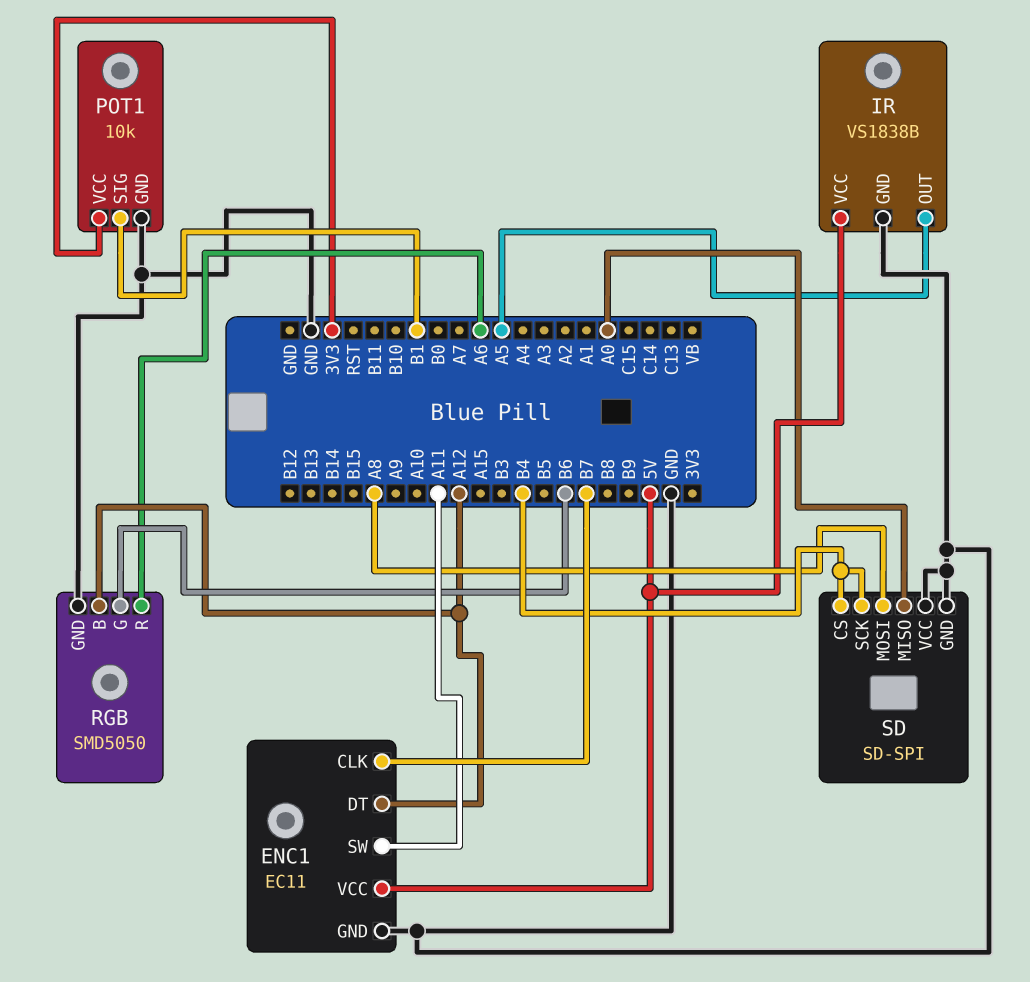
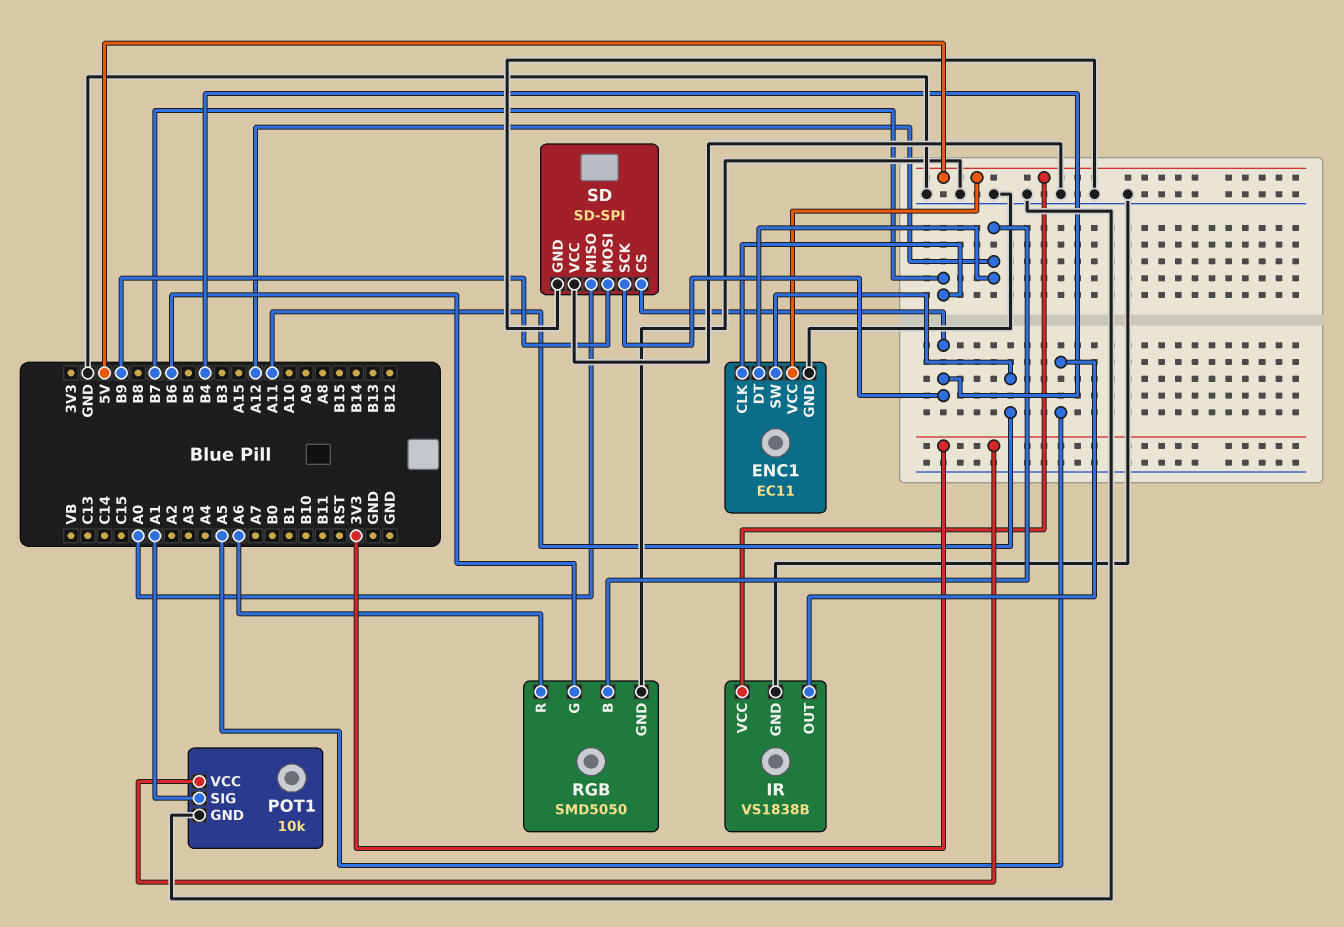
POT1 pin SIG: B1 -> A1
SD pin MOSI: A8 -> B9

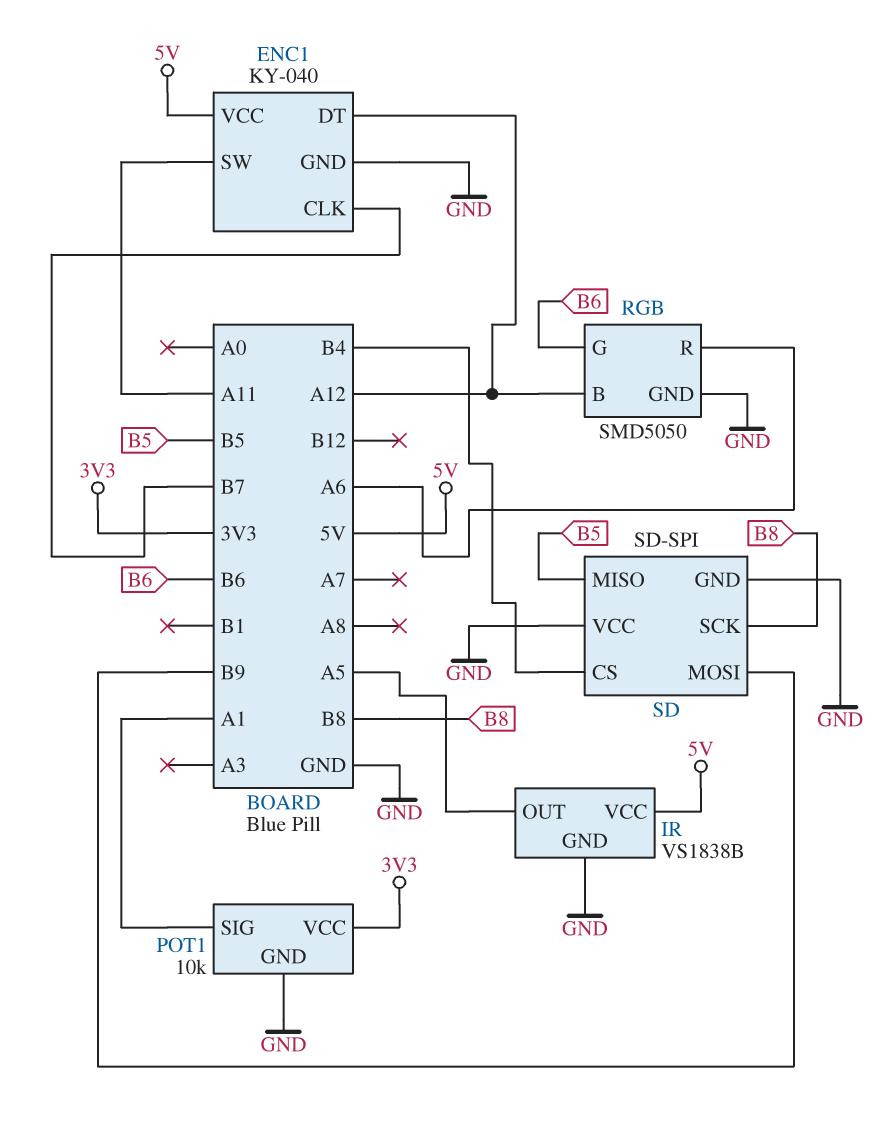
ENC1: EC11 -> KY-040
SD pin MISO: A0 -> B5
SD pin SCK: B4 -> B8

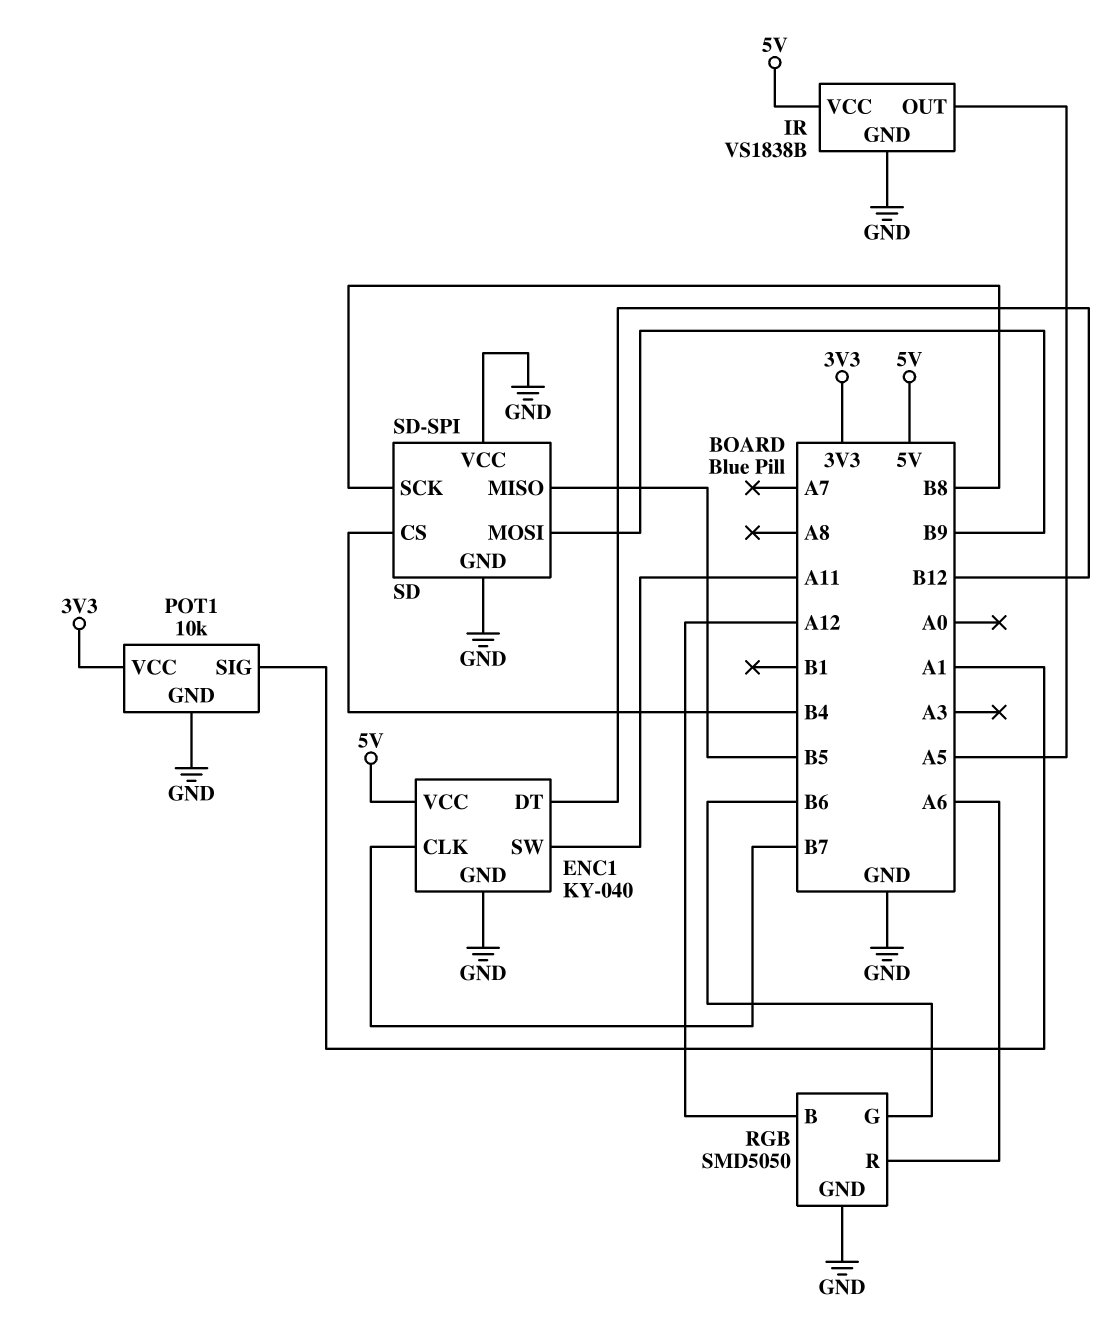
ENC1 pin DT: A12 -> B12

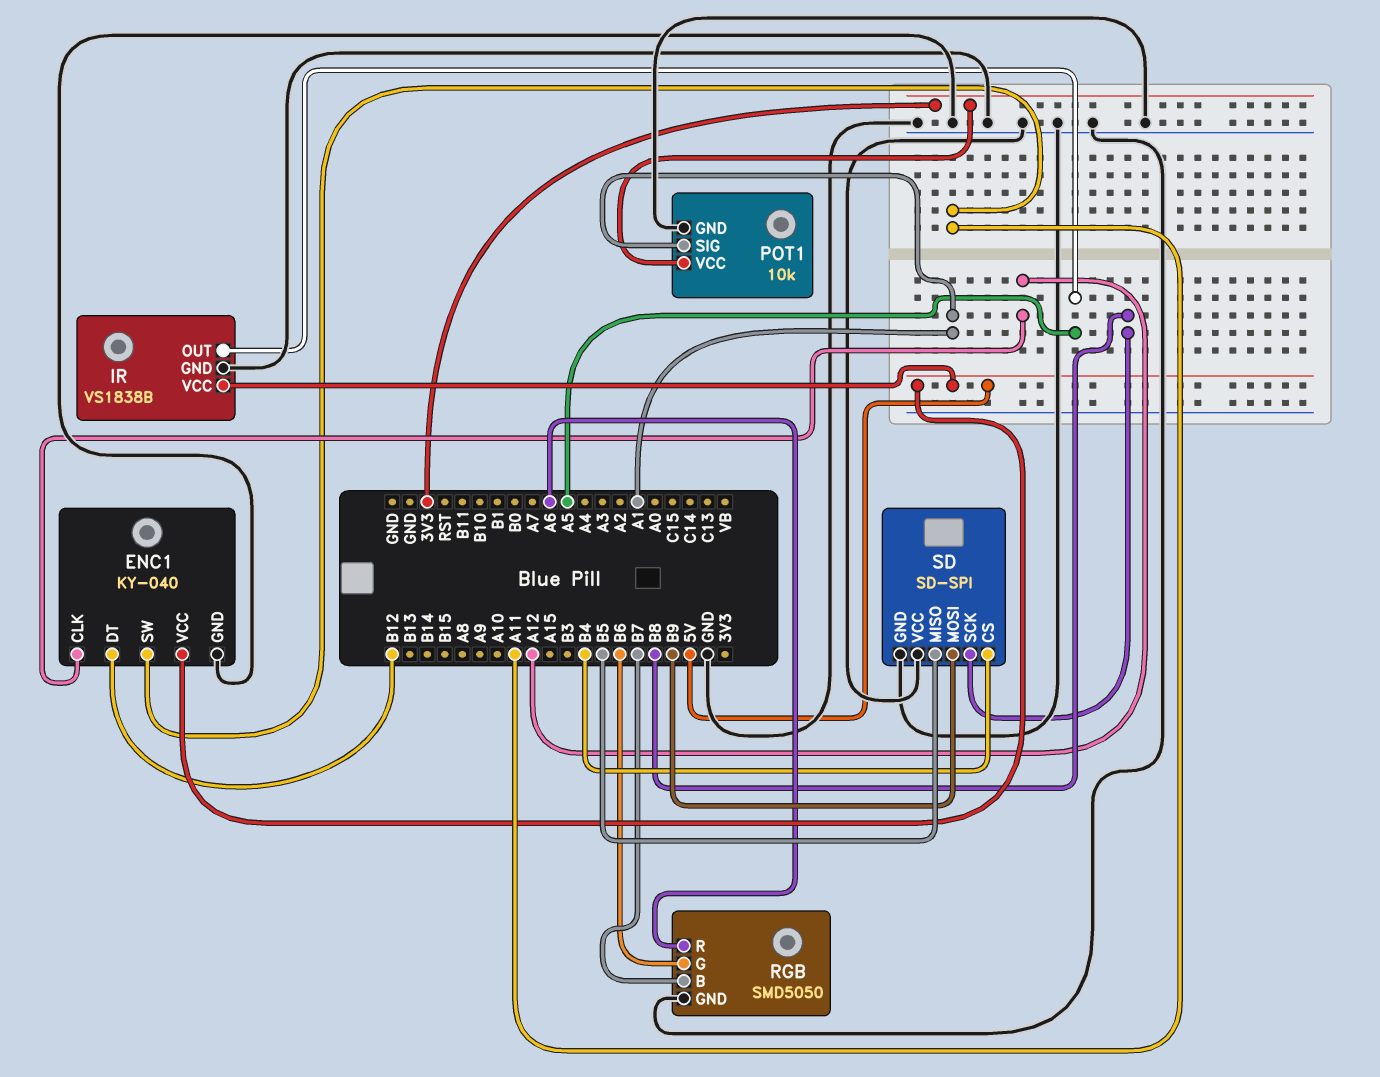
ENC1 pin CLK: B7 -> A12
RGB pin B: A12 -> B7

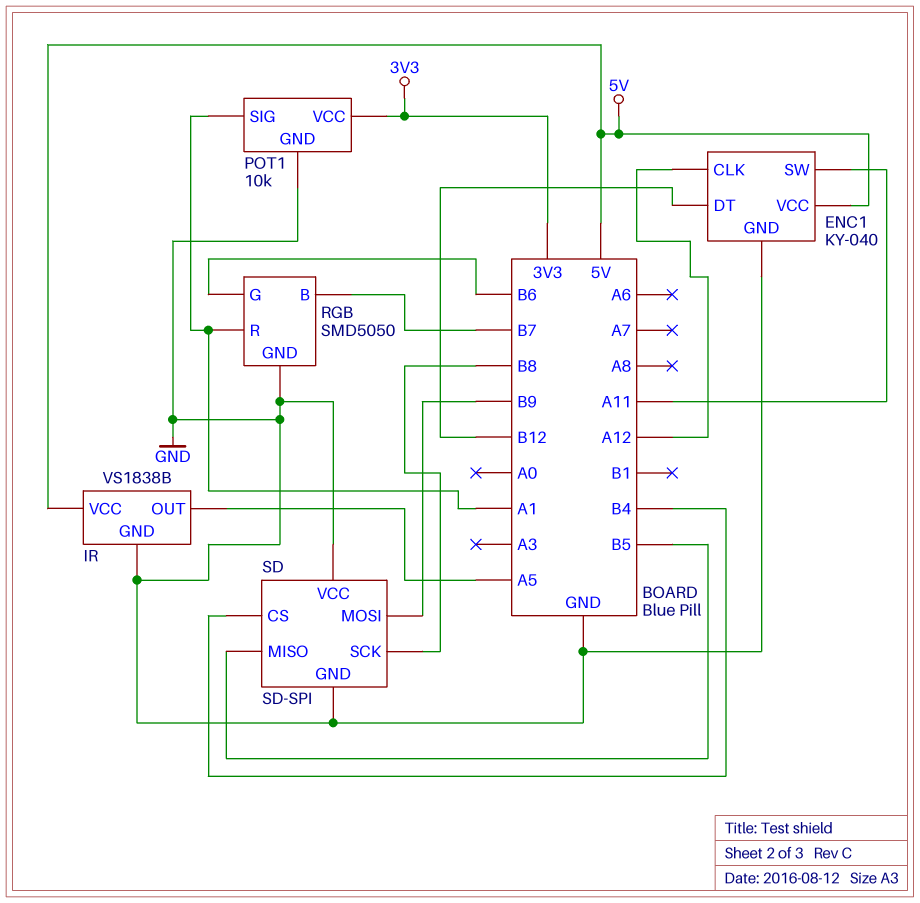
RGB pin R: A6 -> A1

